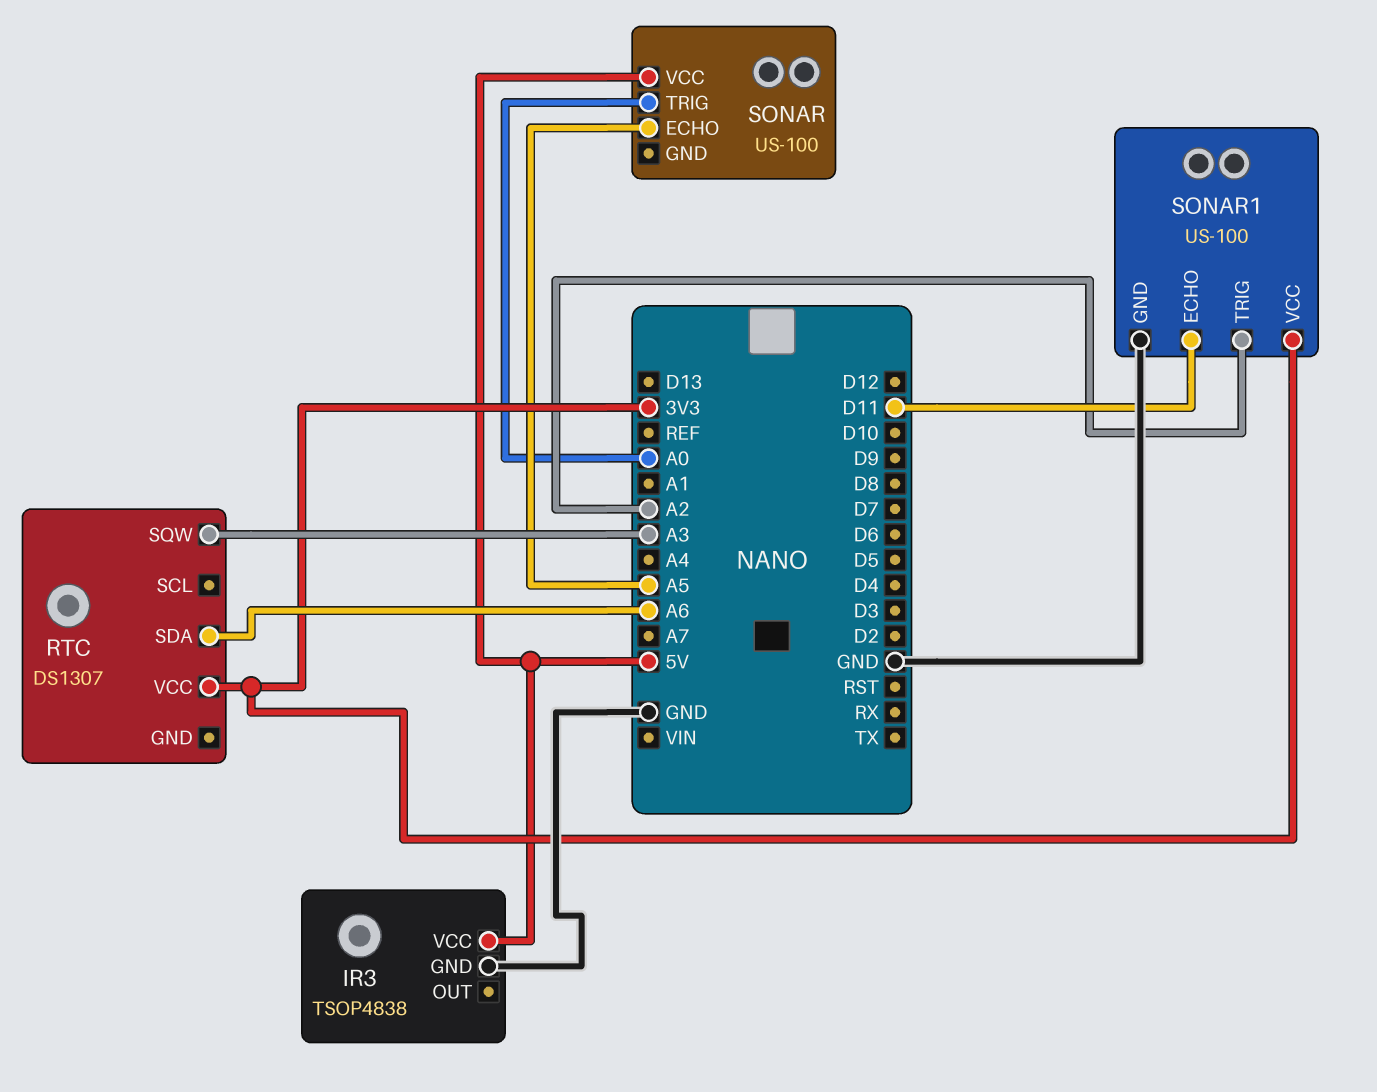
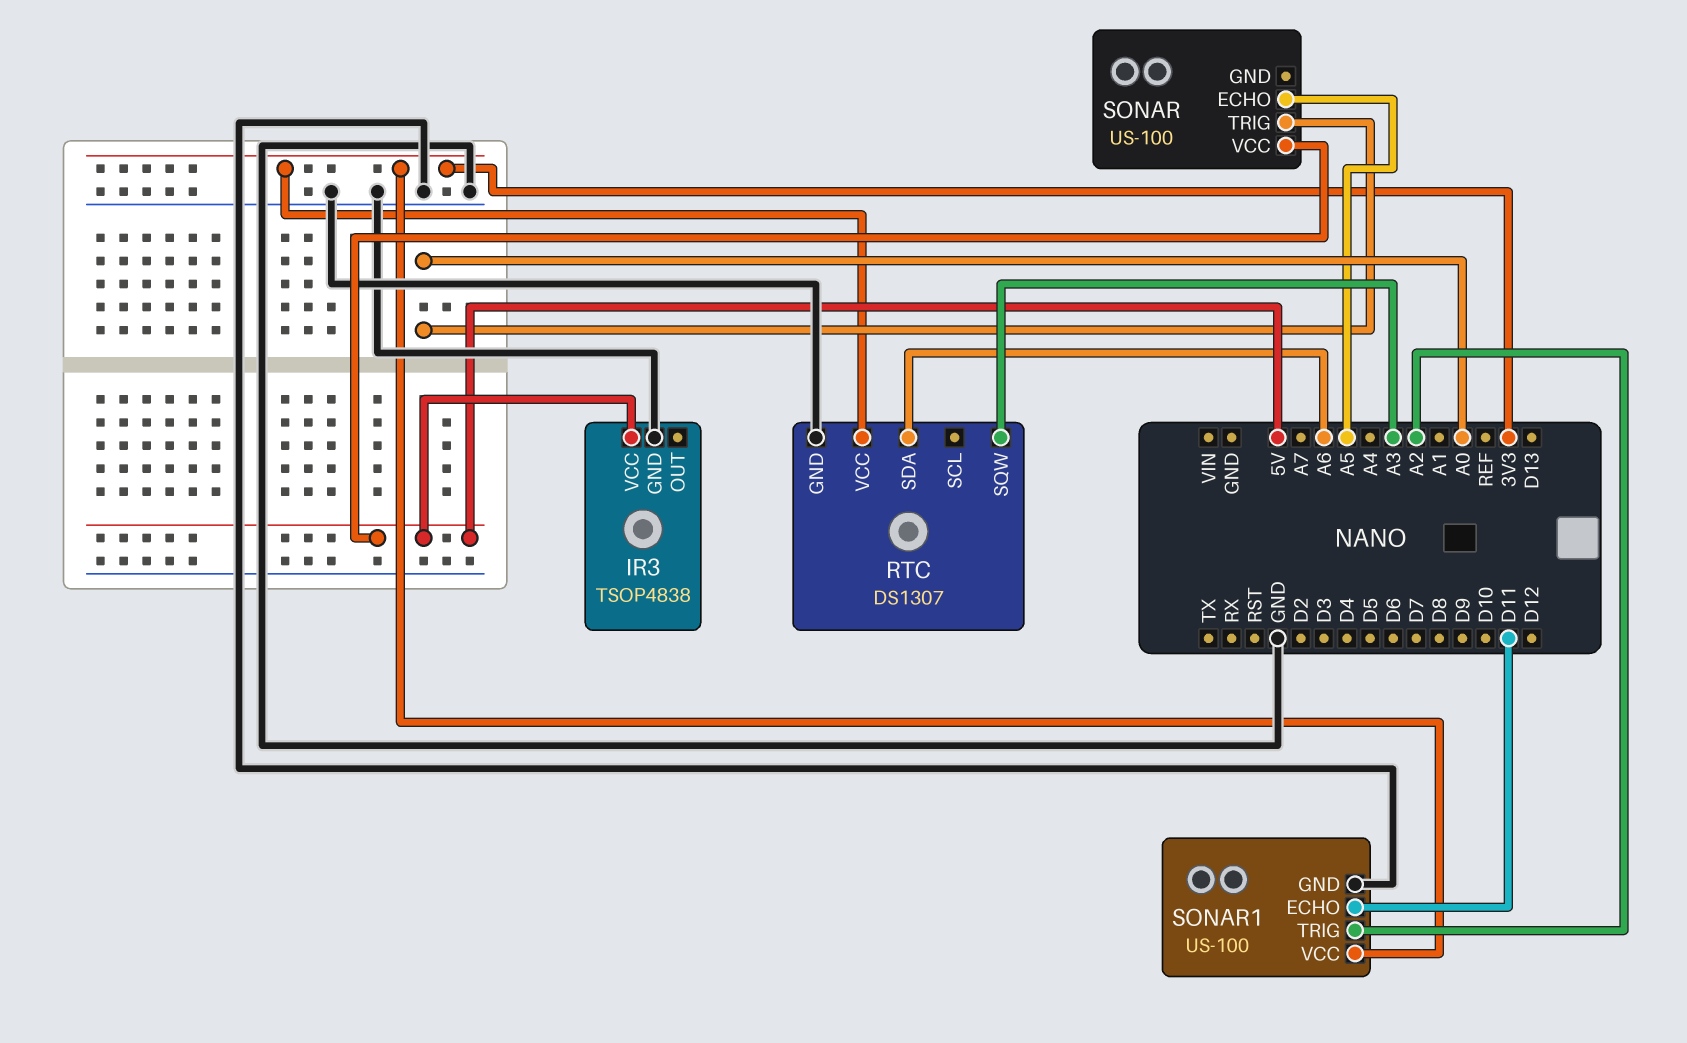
RTC pin GND: none -> GND

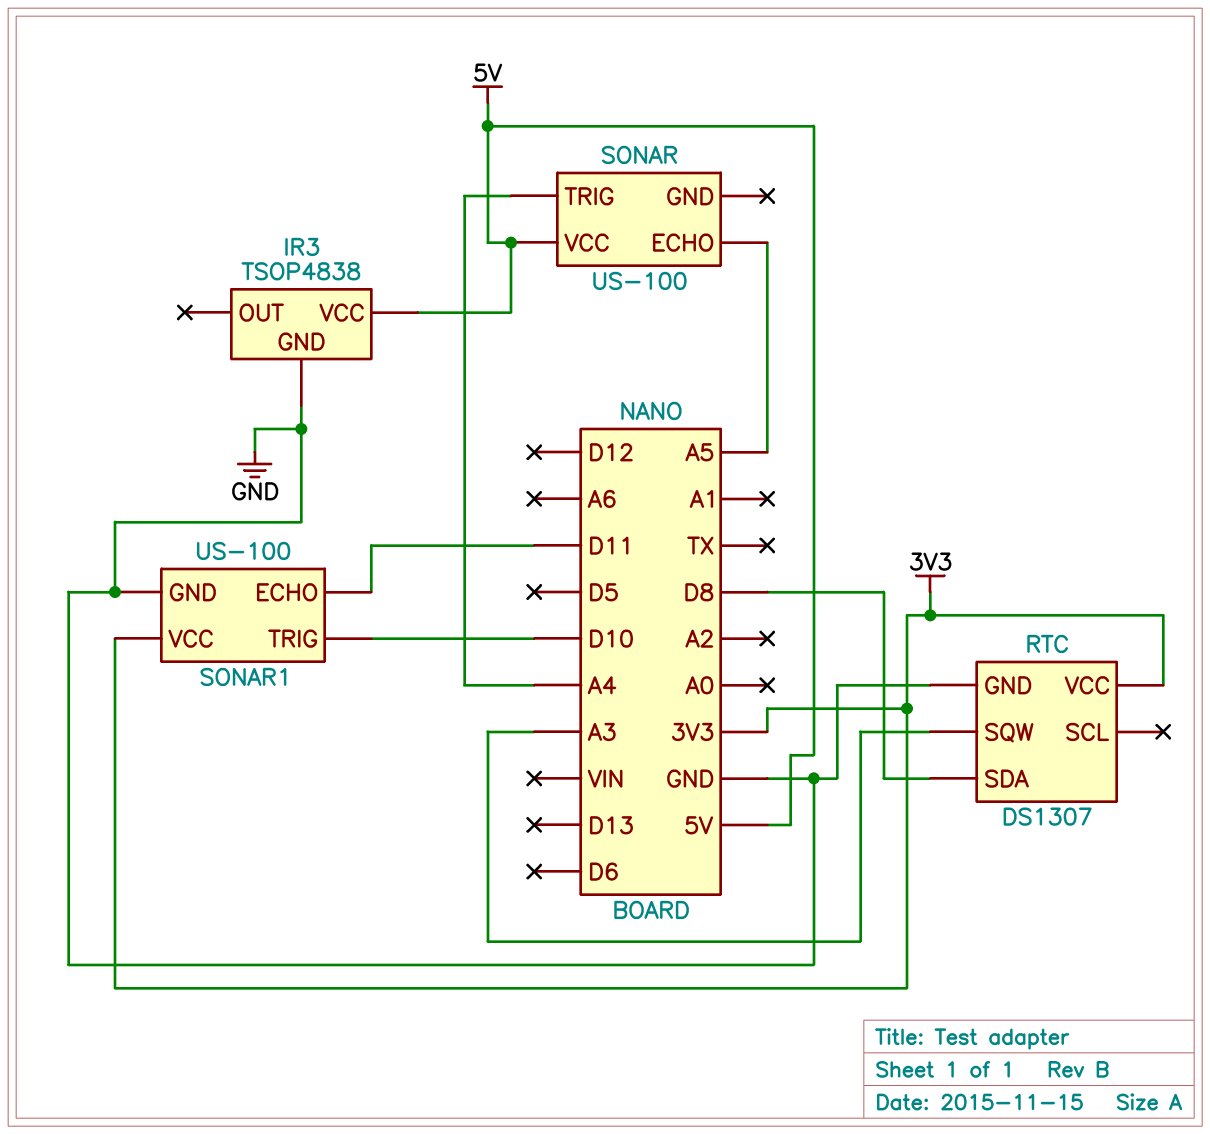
RTC pin SDA: A6 -> D8
SONAR pin TRIG: A0 -> A4
SONAR1 pin TRIG: A2 -> D10

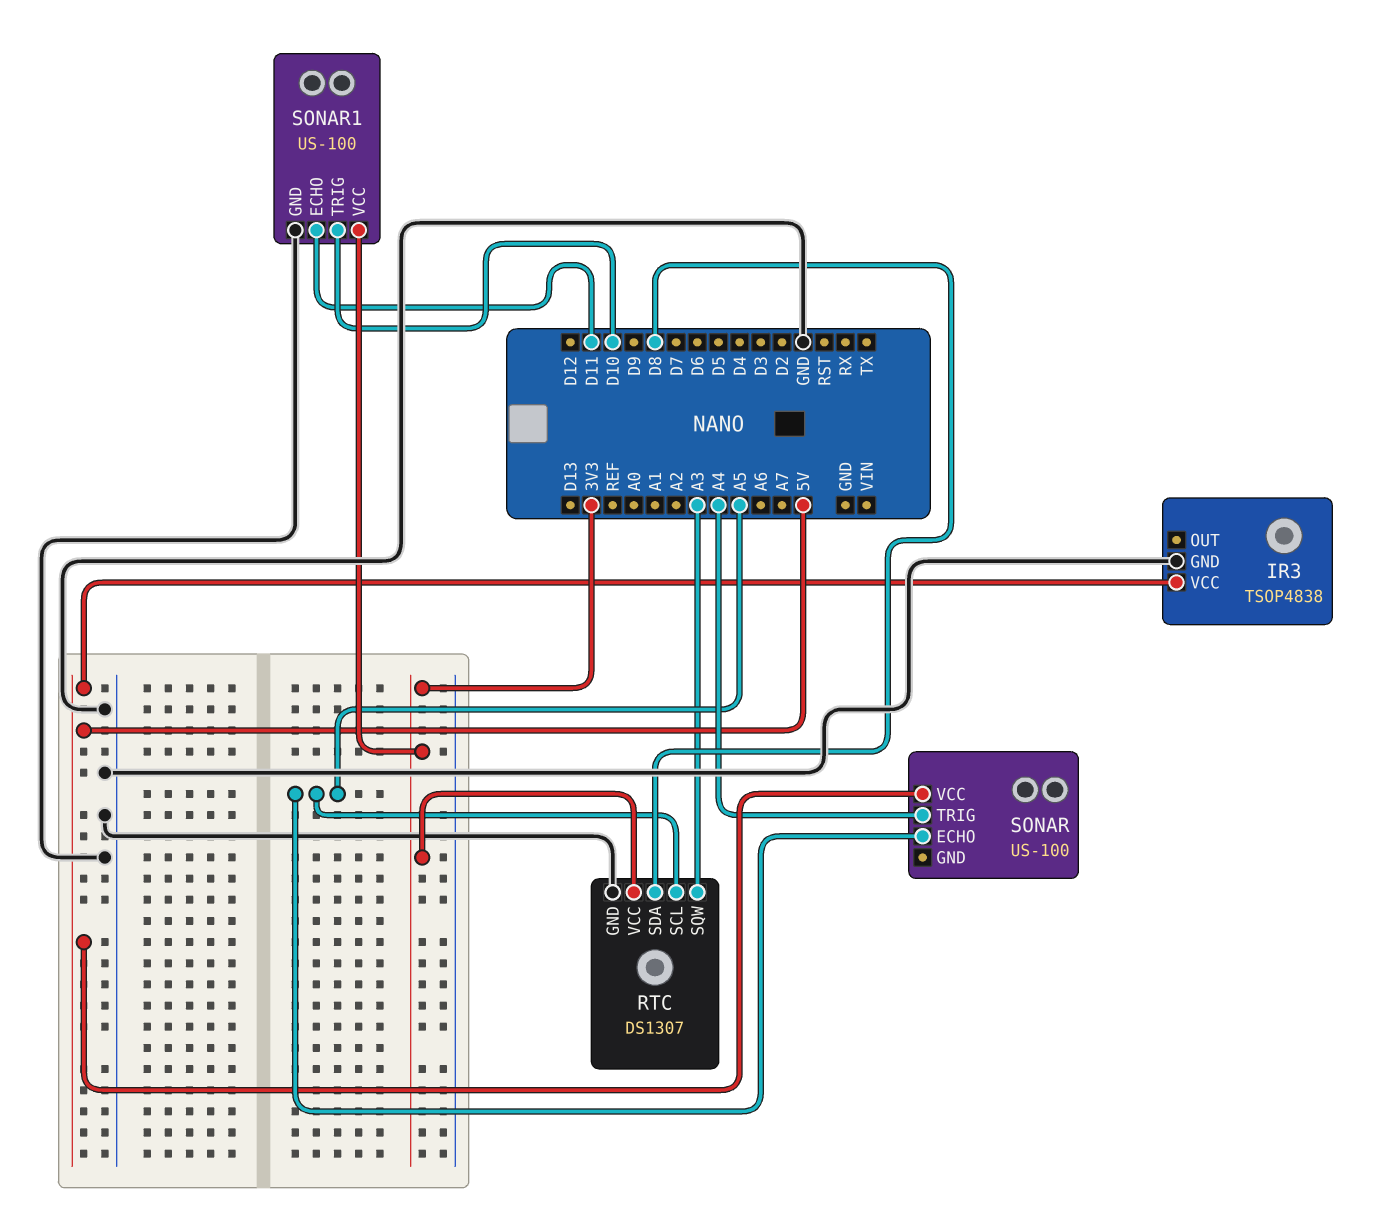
RTC pin SCL: none -> A5

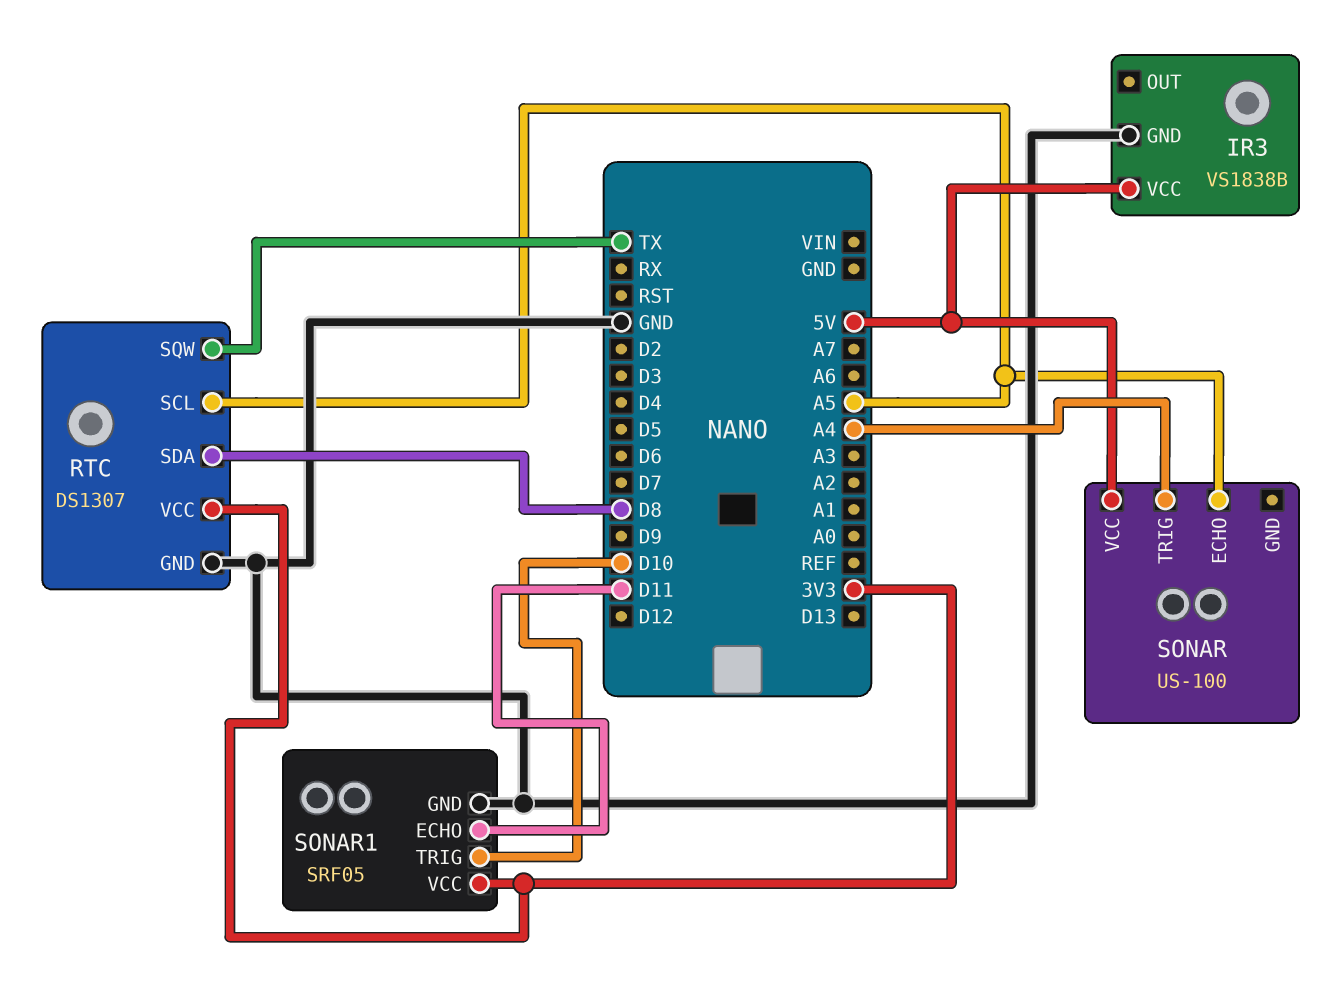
IR3: TSOP4838 -> VS1838B
RTC pin SQW: A3 -> TX
SONAR1: US-100 -> SRF05

